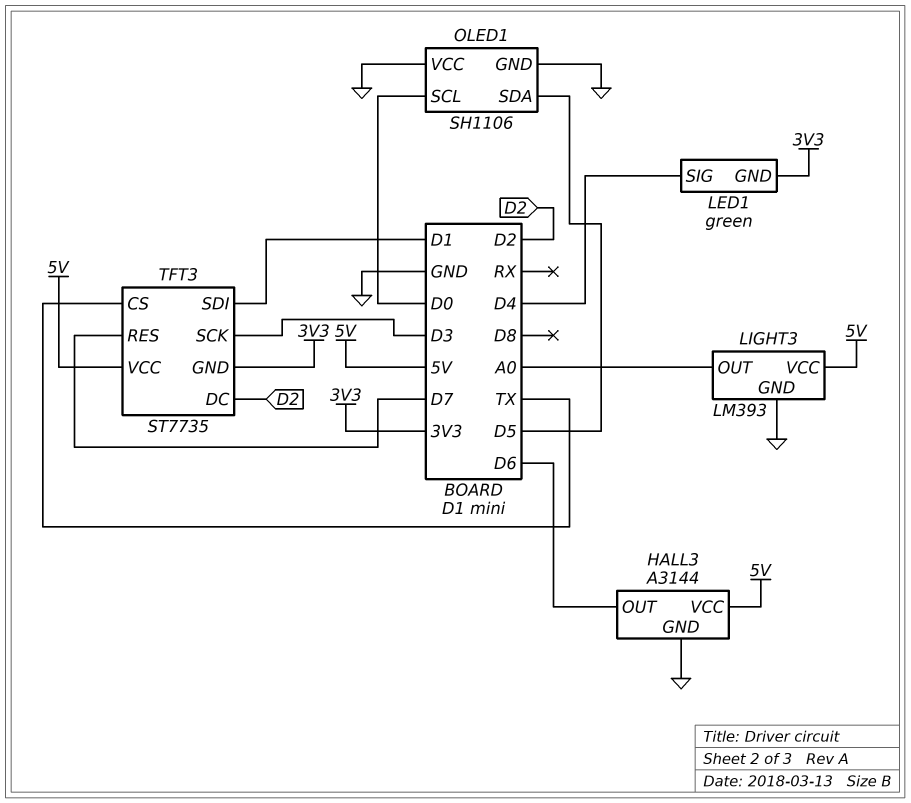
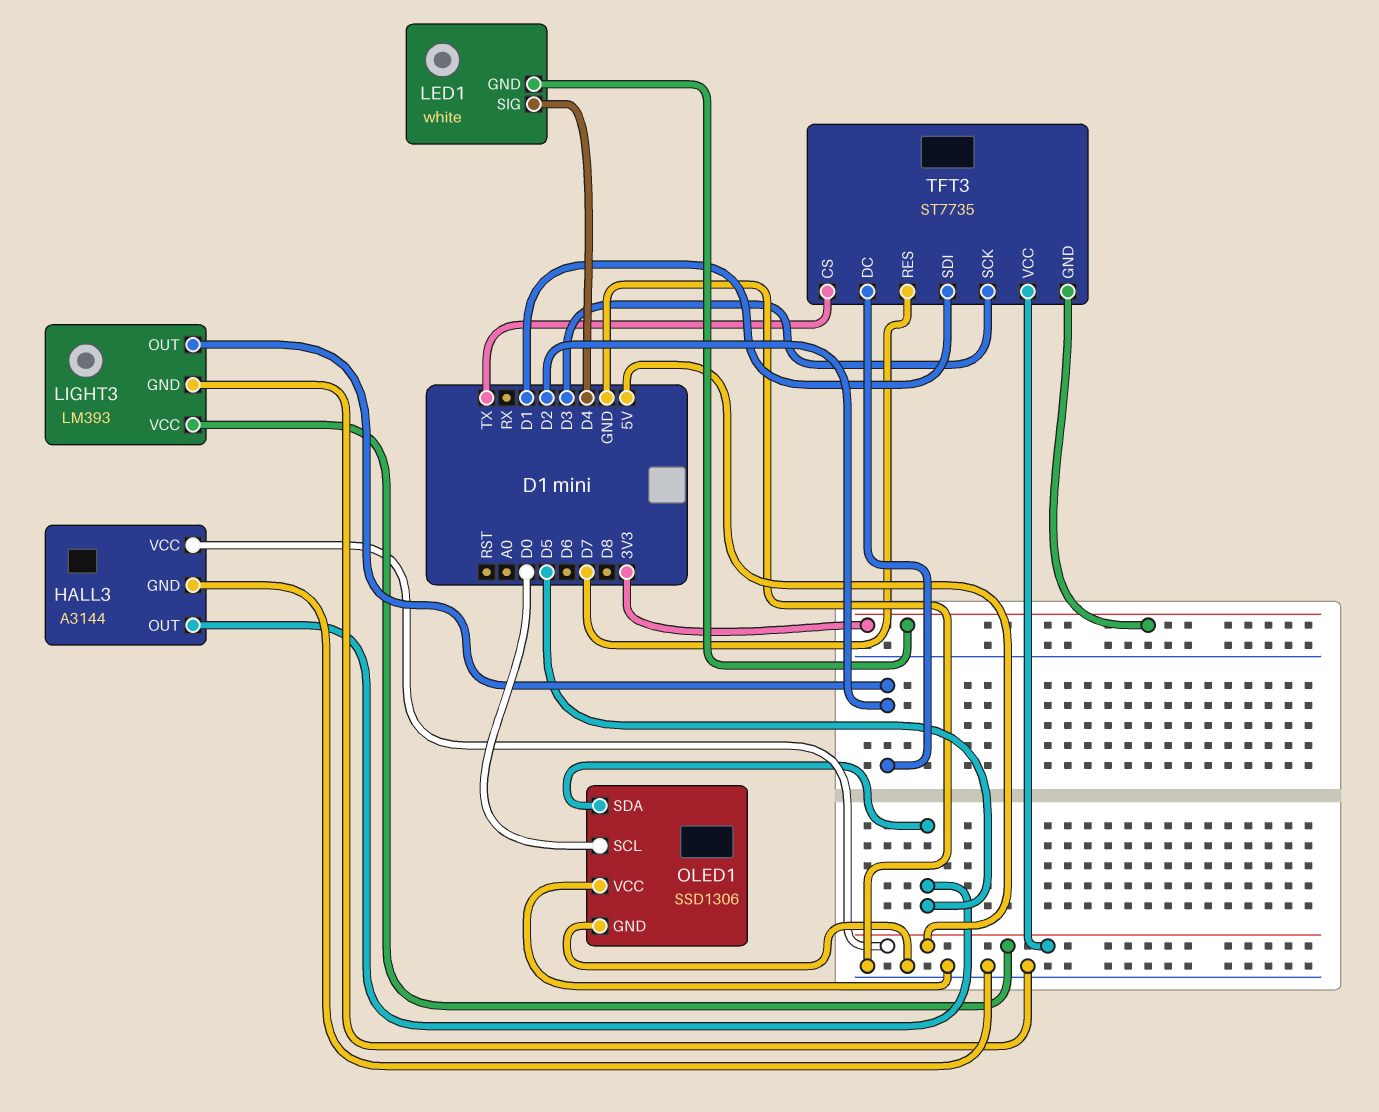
HALL3 pin OUT: D6 -> D5
LED1: green -> white
LIGHT3 pin OUT: A0 -> D2
OLED1: SH1106 -> SSD1306

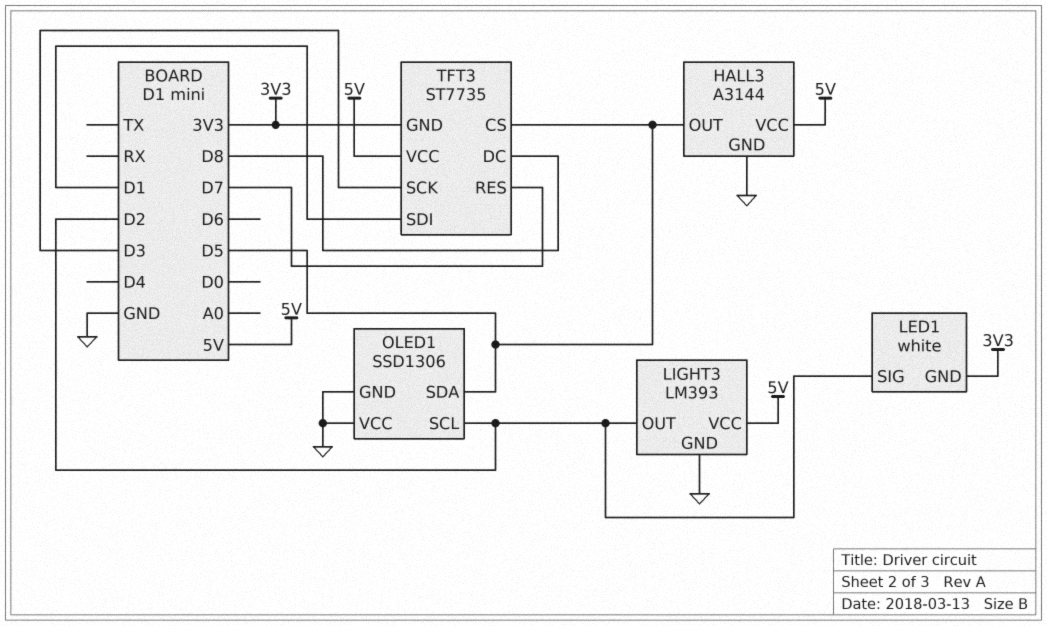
LED1 pin SIG: D4 -> D2
OLED1 pin SCL: D0 -> D2
TFT3 pin CS: TX -> D5
TFT3 pin DC: D2 -> D8

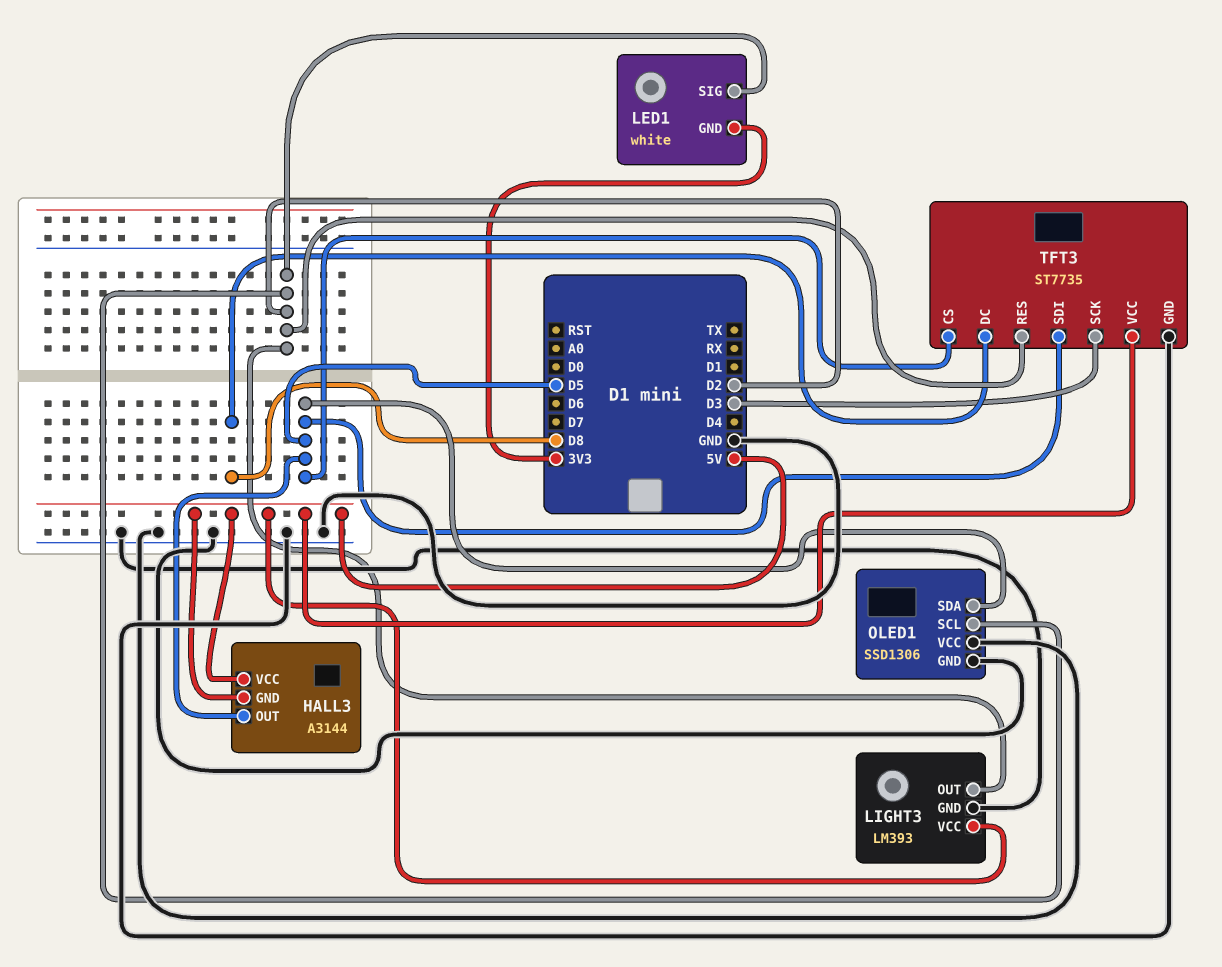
HALL3 pin GND: GND -> 5V
TFT3 pin GND: 3V3 -> GND
TFT3 pin RES: D7 -> D2
TFT3 pin SDI: D1 -> D5

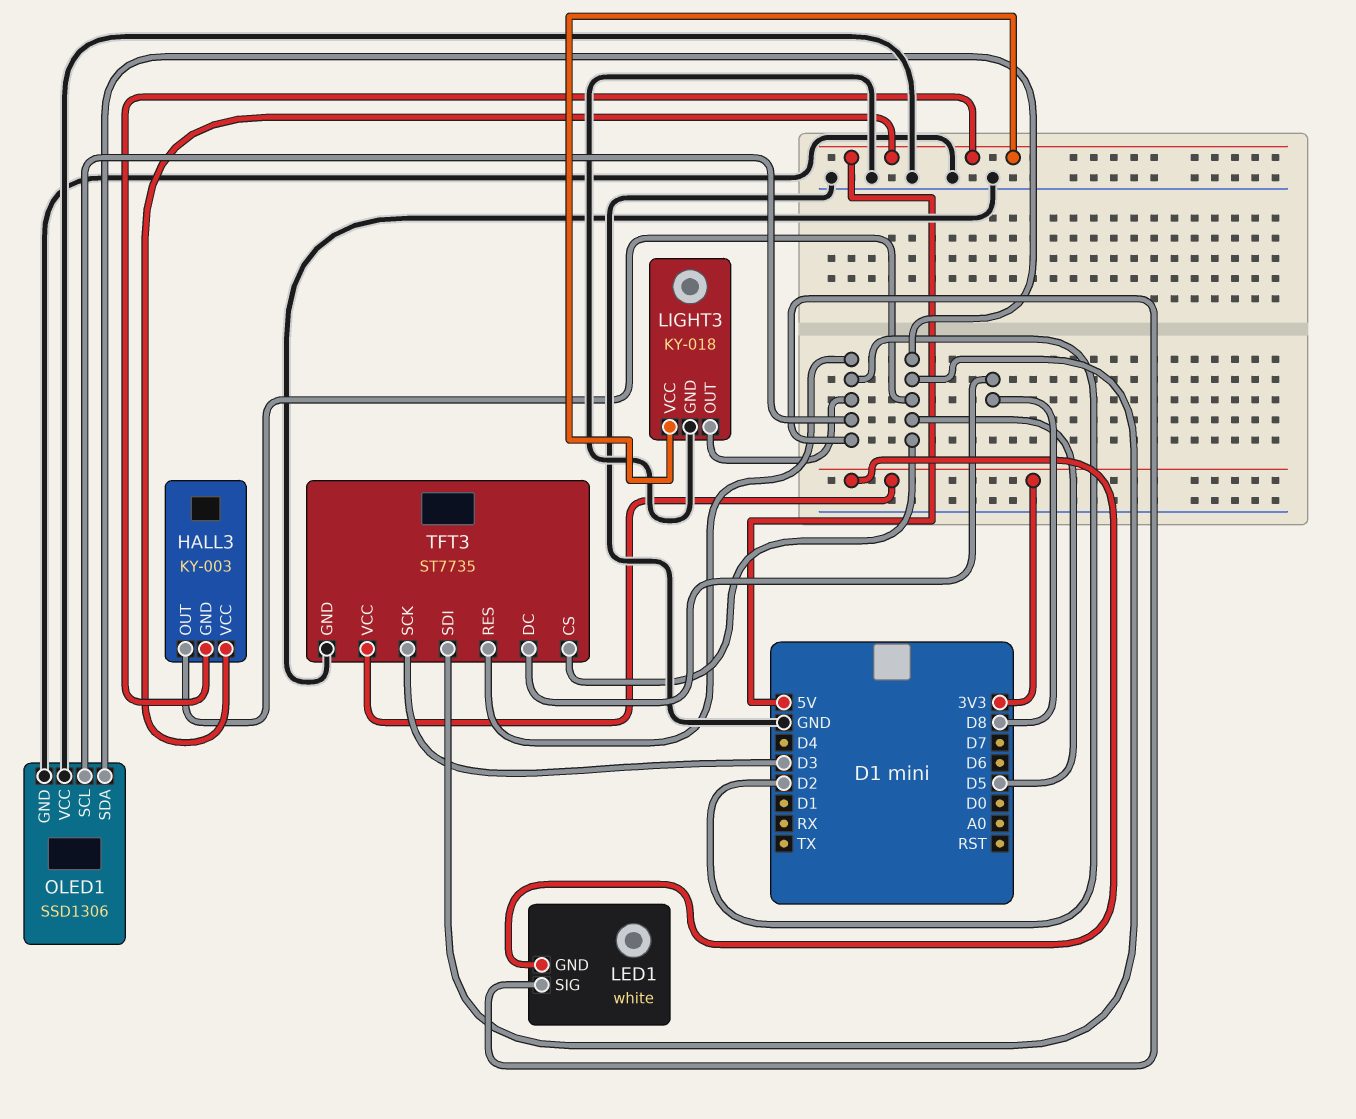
HALL3: A3144 -> KY-003
LIGHT3: LM393 -> KY-018
TFT3 pin VCC: 5V -> 3V3

